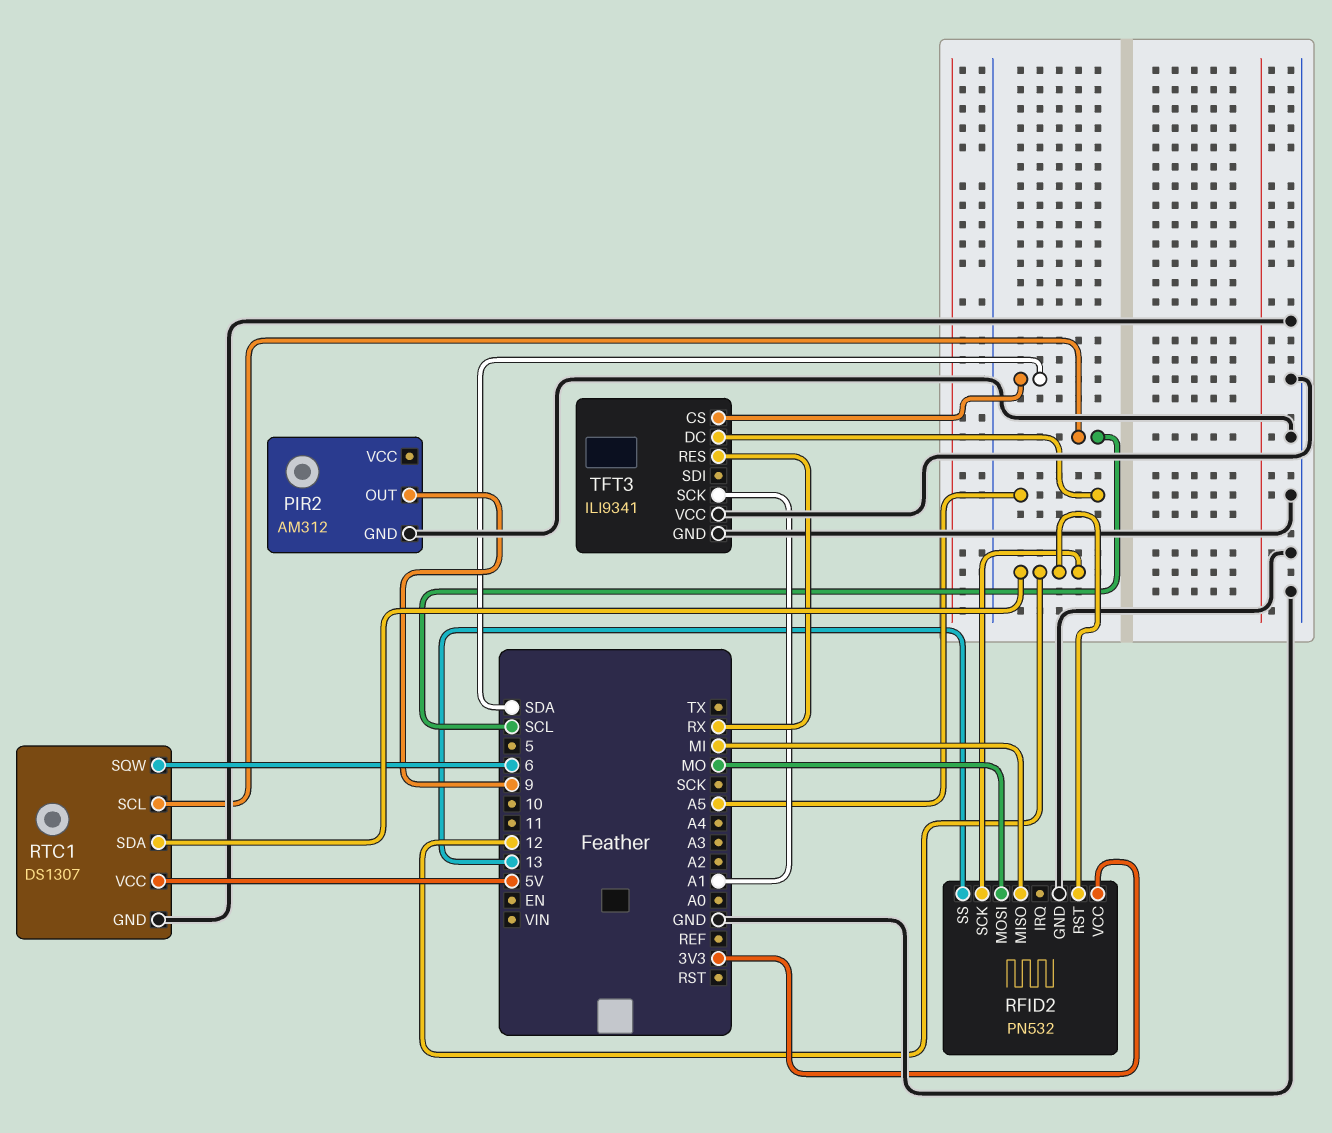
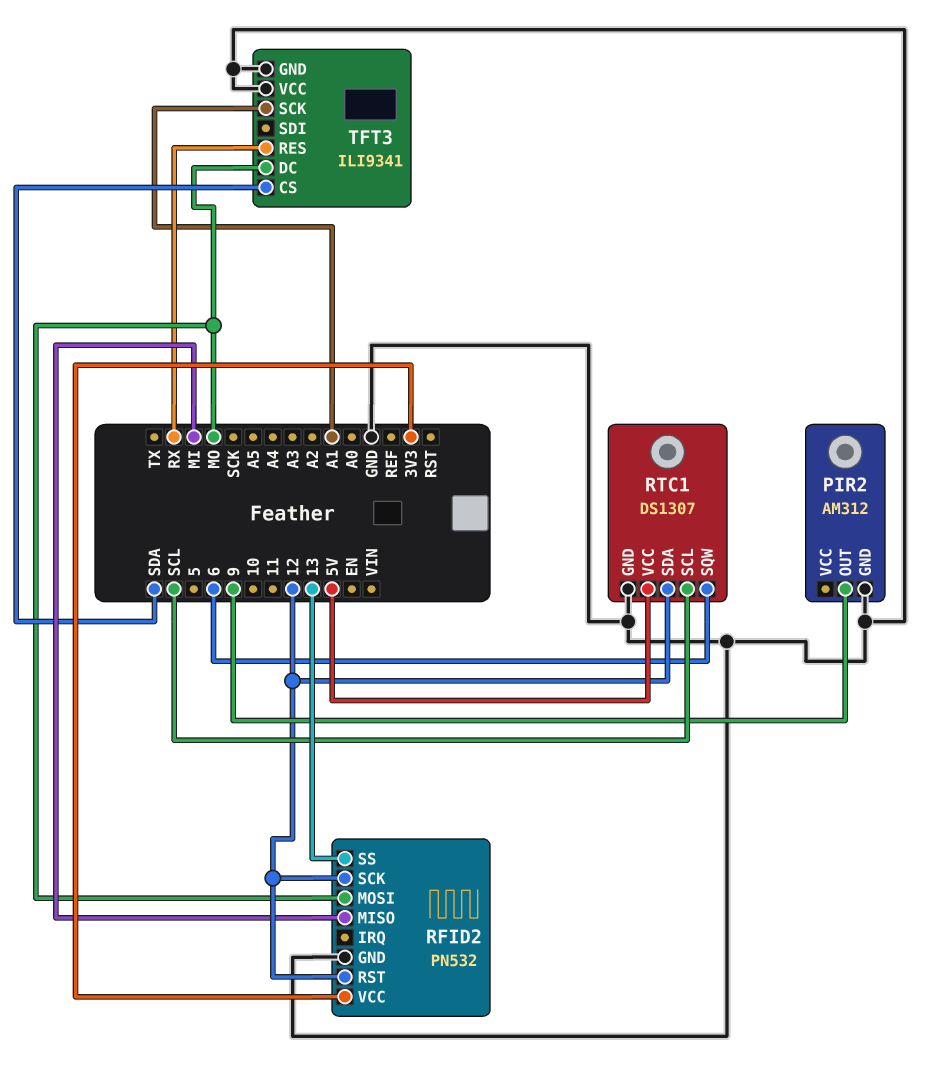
TFT3 pin DC: A5 -> MO

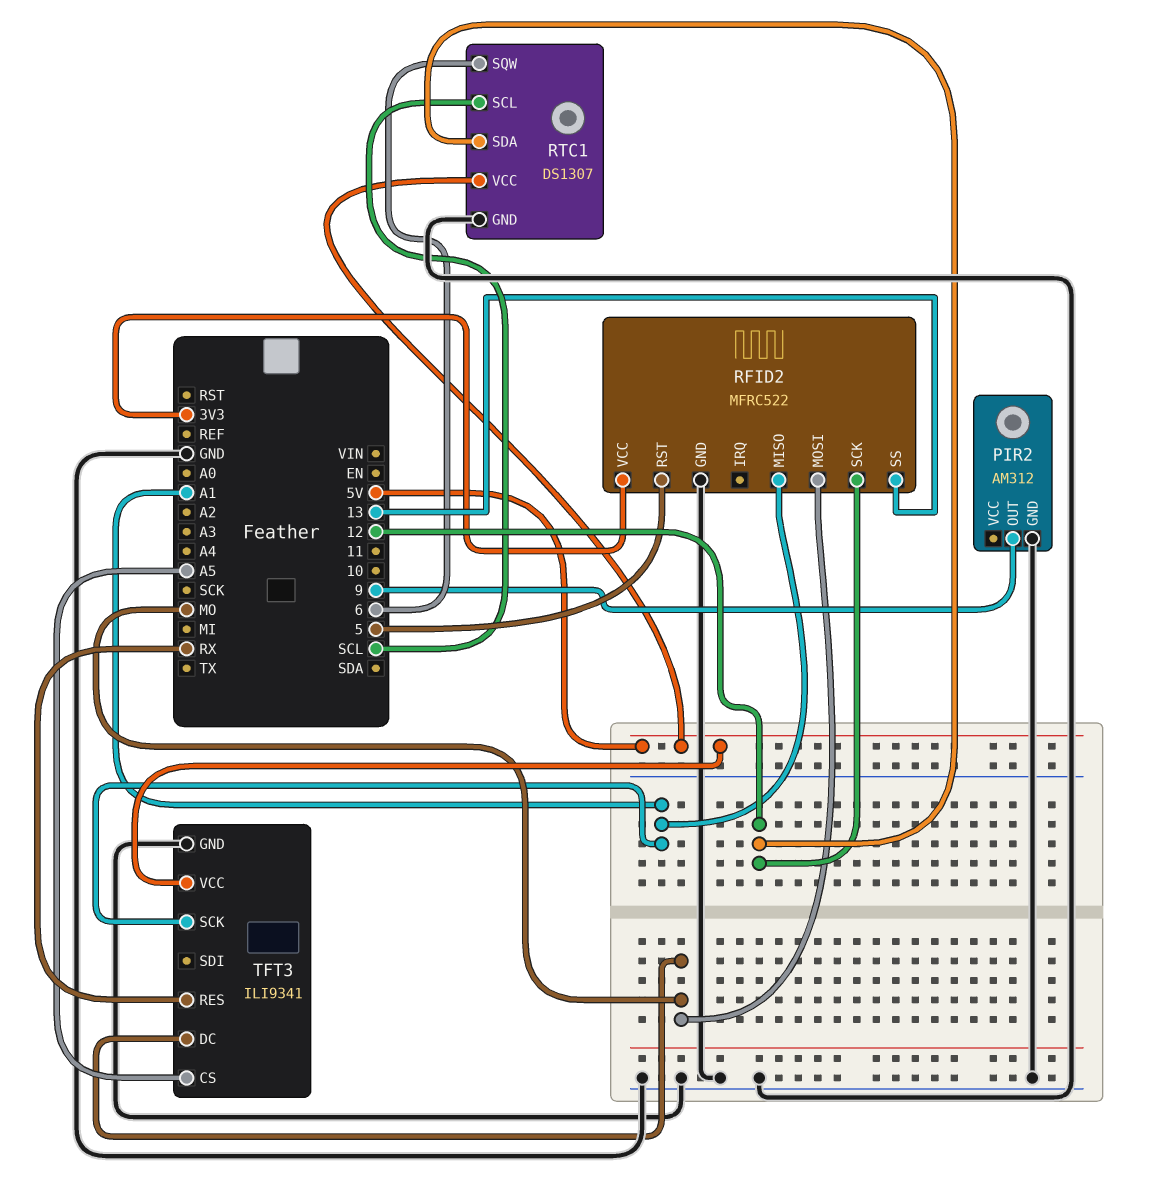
RFID2: PN532 -> MFRC522
RFID2 pin MISO: MI -> A1
RFID2 pin RST: 12 -> 5
TFT3 pin CS: SDA -> A5
TFT3 pin VCC: GND -> 5V

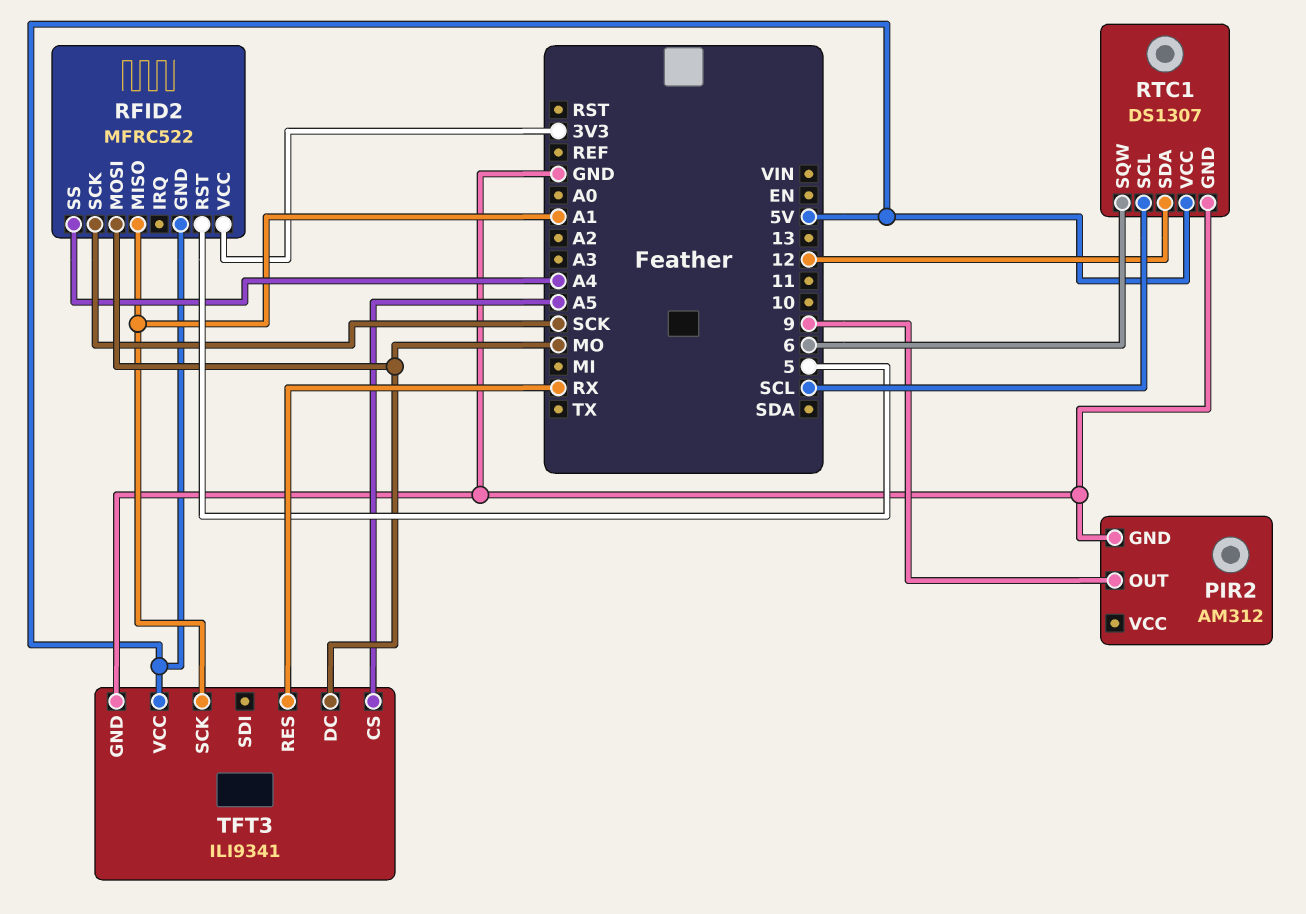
RFID2 pin GND: GND -> 5V
RFID2 pin SCK: 12 -> SCK
RFID2 pin SS: 13 -> A4

